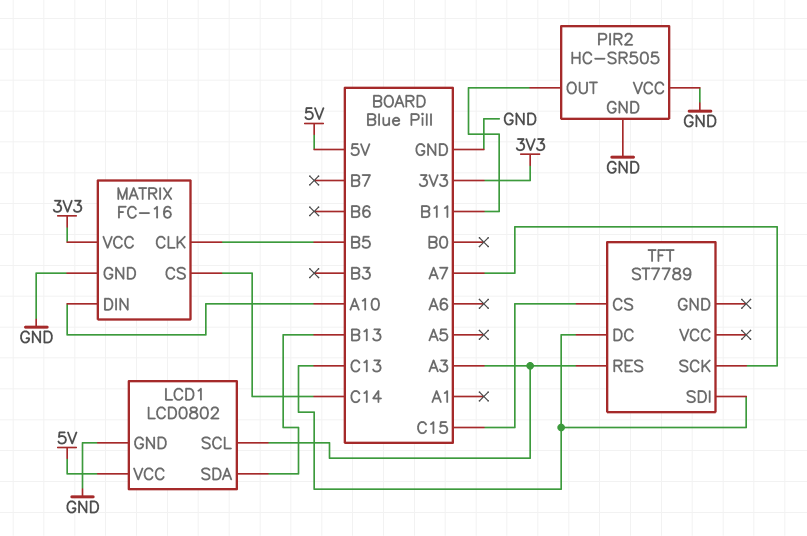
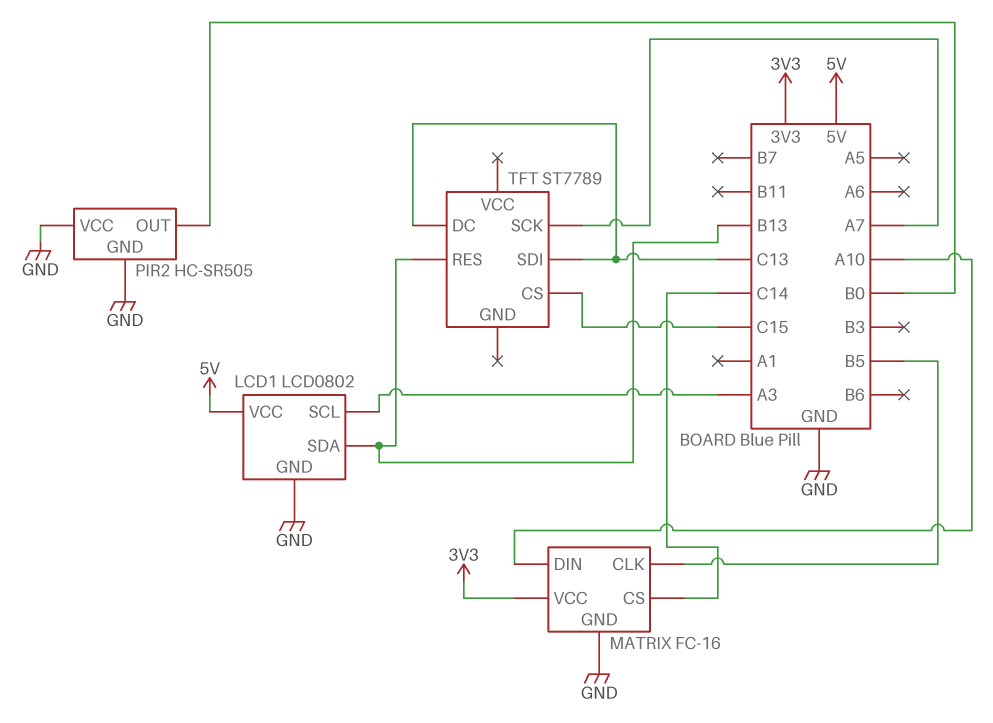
PIR2 pin OUT: B11 -> B0
TFT pin RES: A3 -> B13

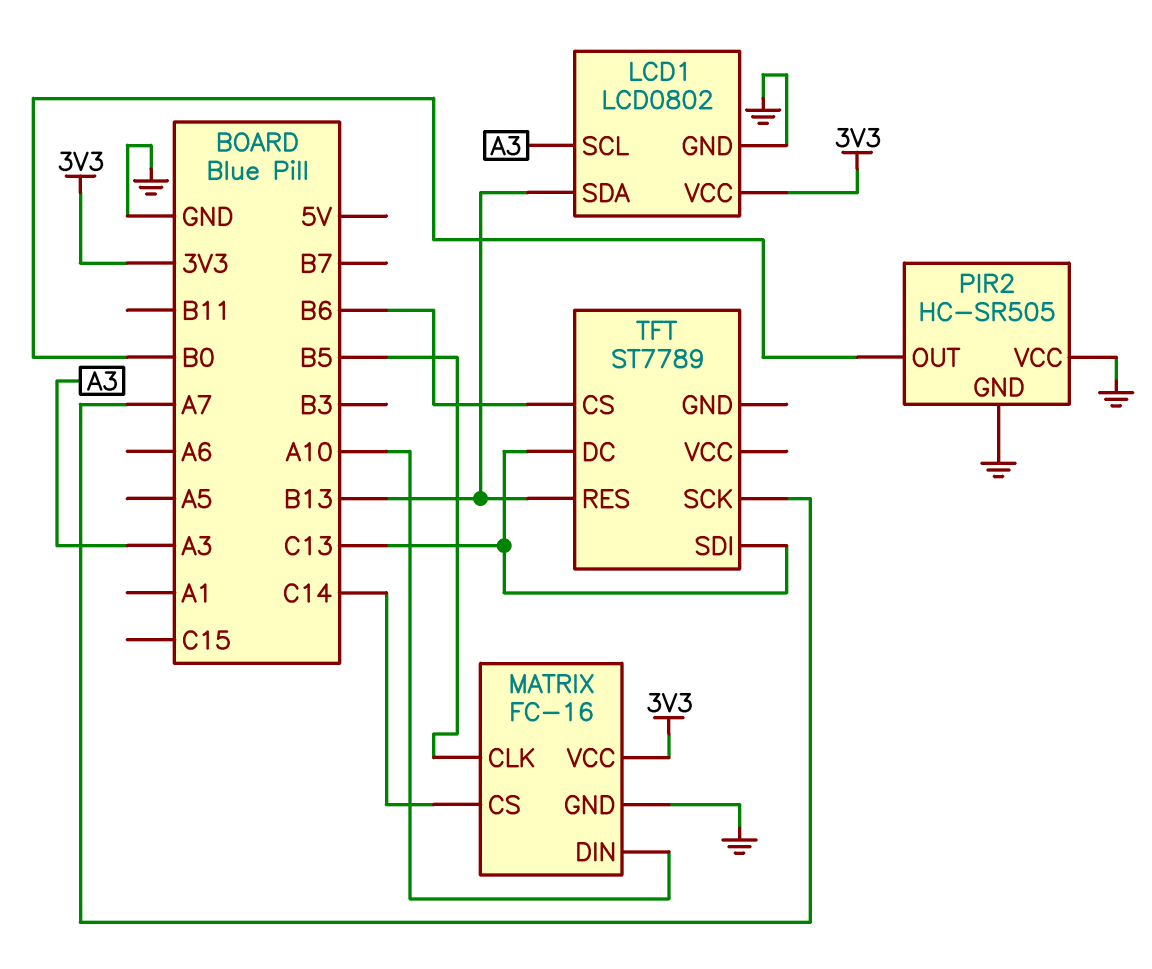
LCD1 pin VCC: 5V -> 3V3
TFT pin CS: C15 -> B6

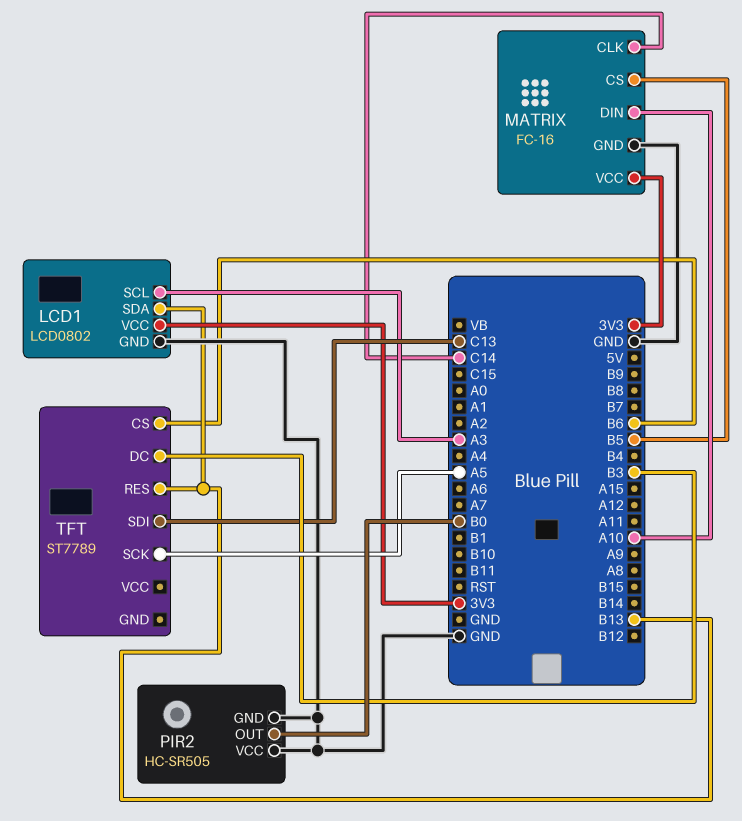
MATRIX pin CLK: B5 -> C14
MATRIX pin CS: C14 -> B5
TFT pin DC: C13 -> B3
TFT pin SCK: A7 -> A5

